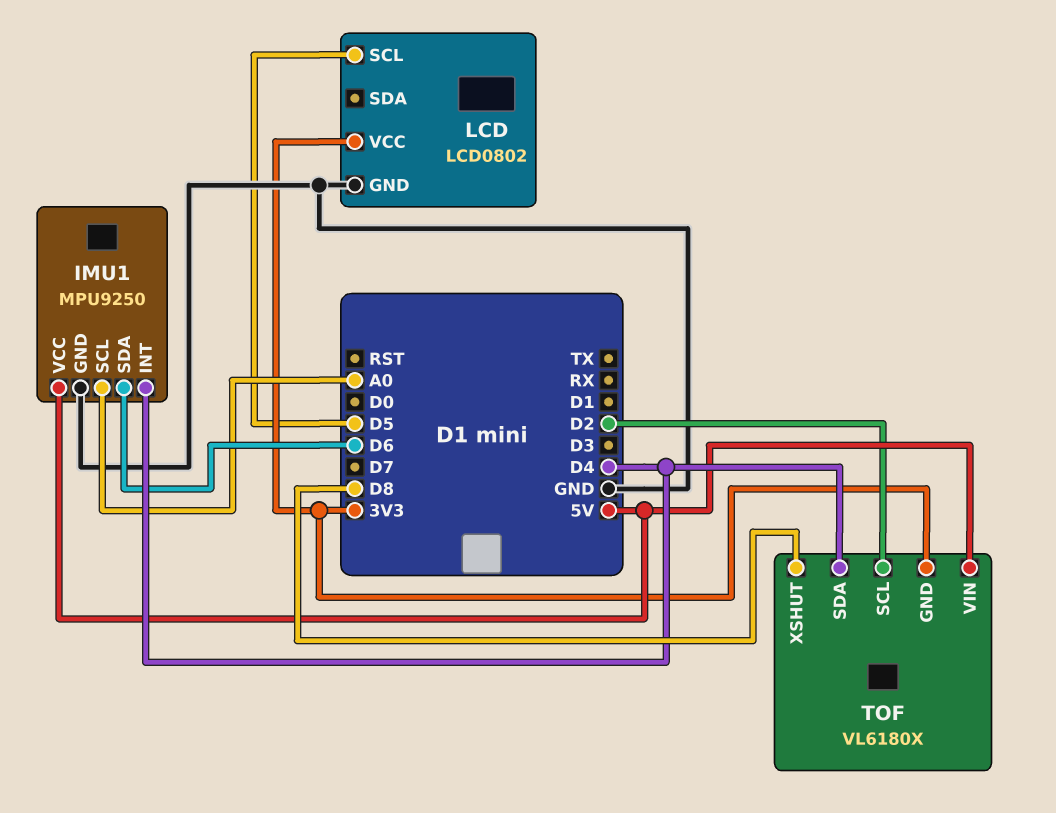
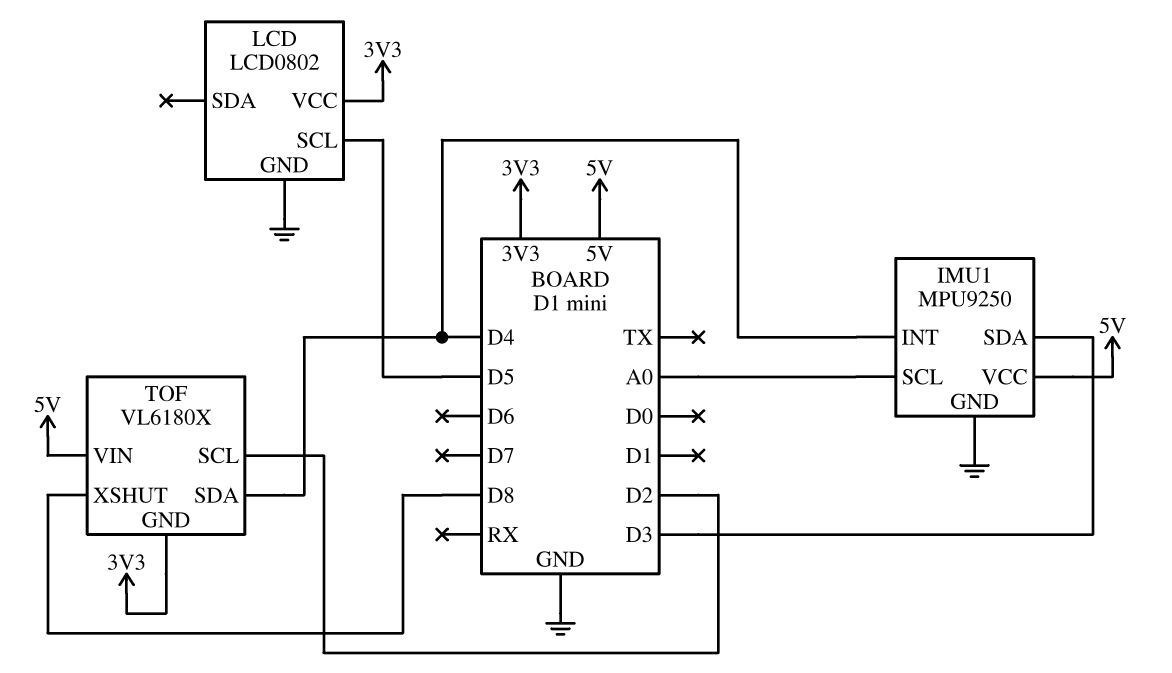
IMU1 pin SDA: D6 -> D3

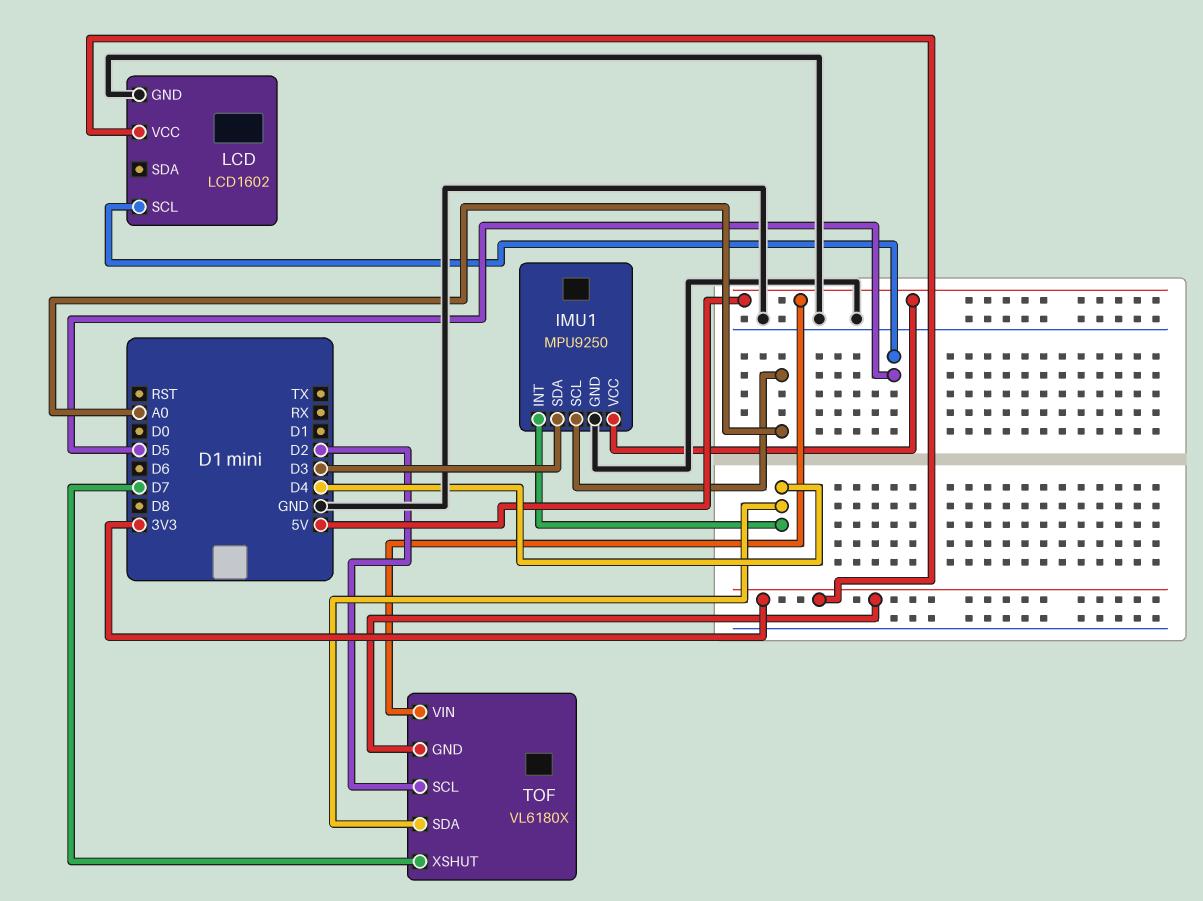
LCD: LCD0802 -> LCD1602
TOF pin XSHUT: D8 -> D7

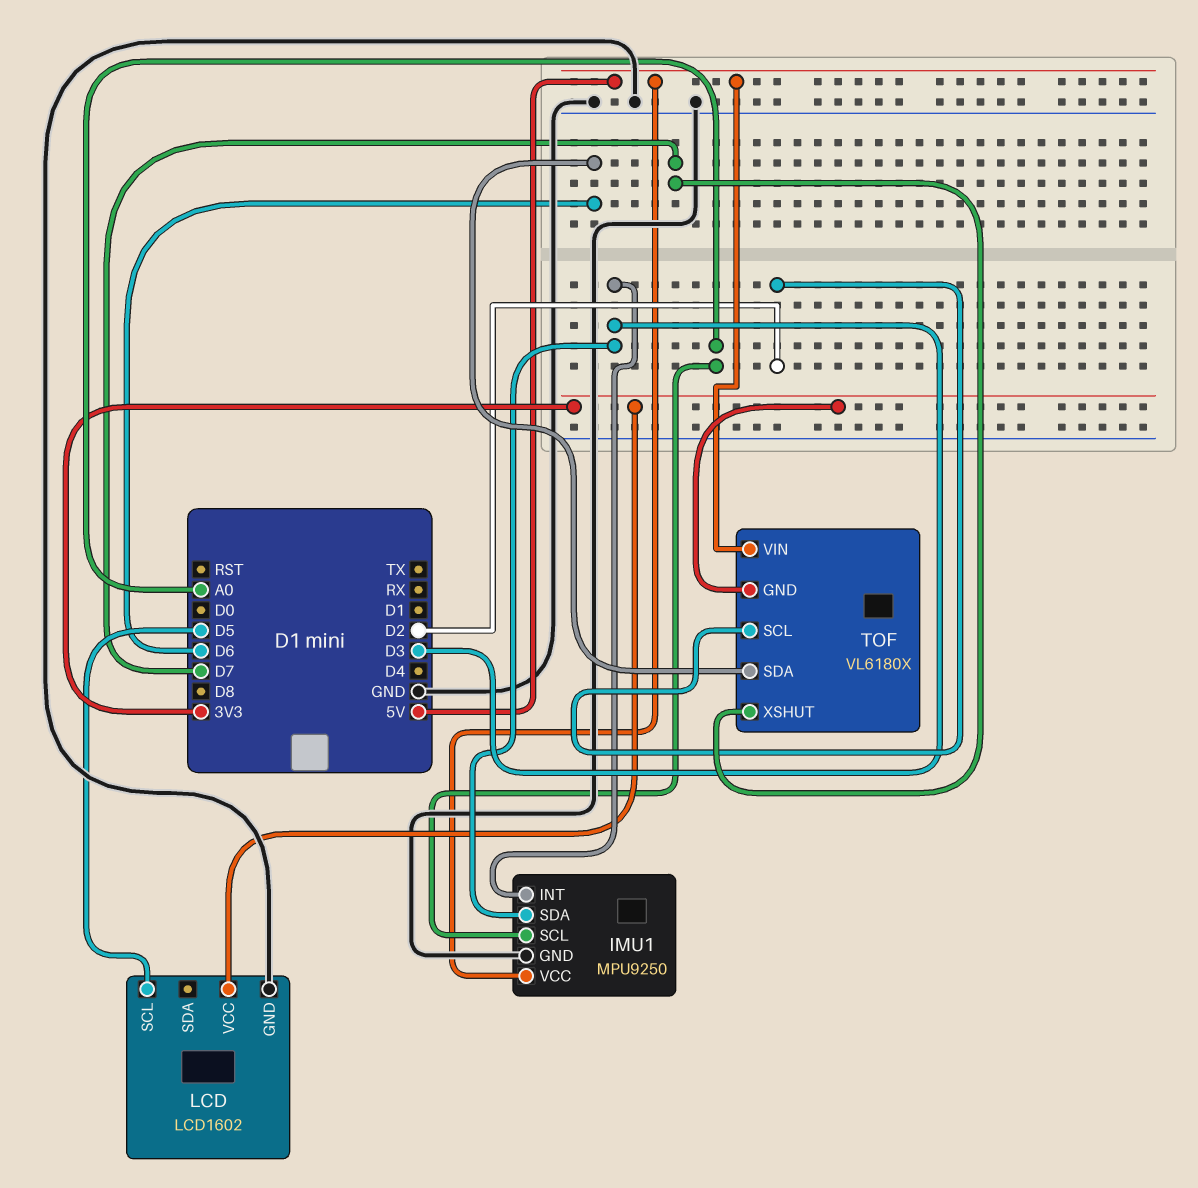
IMU1 pin INT: D4 -> D3
TOF pin SDA: D4 -> D6

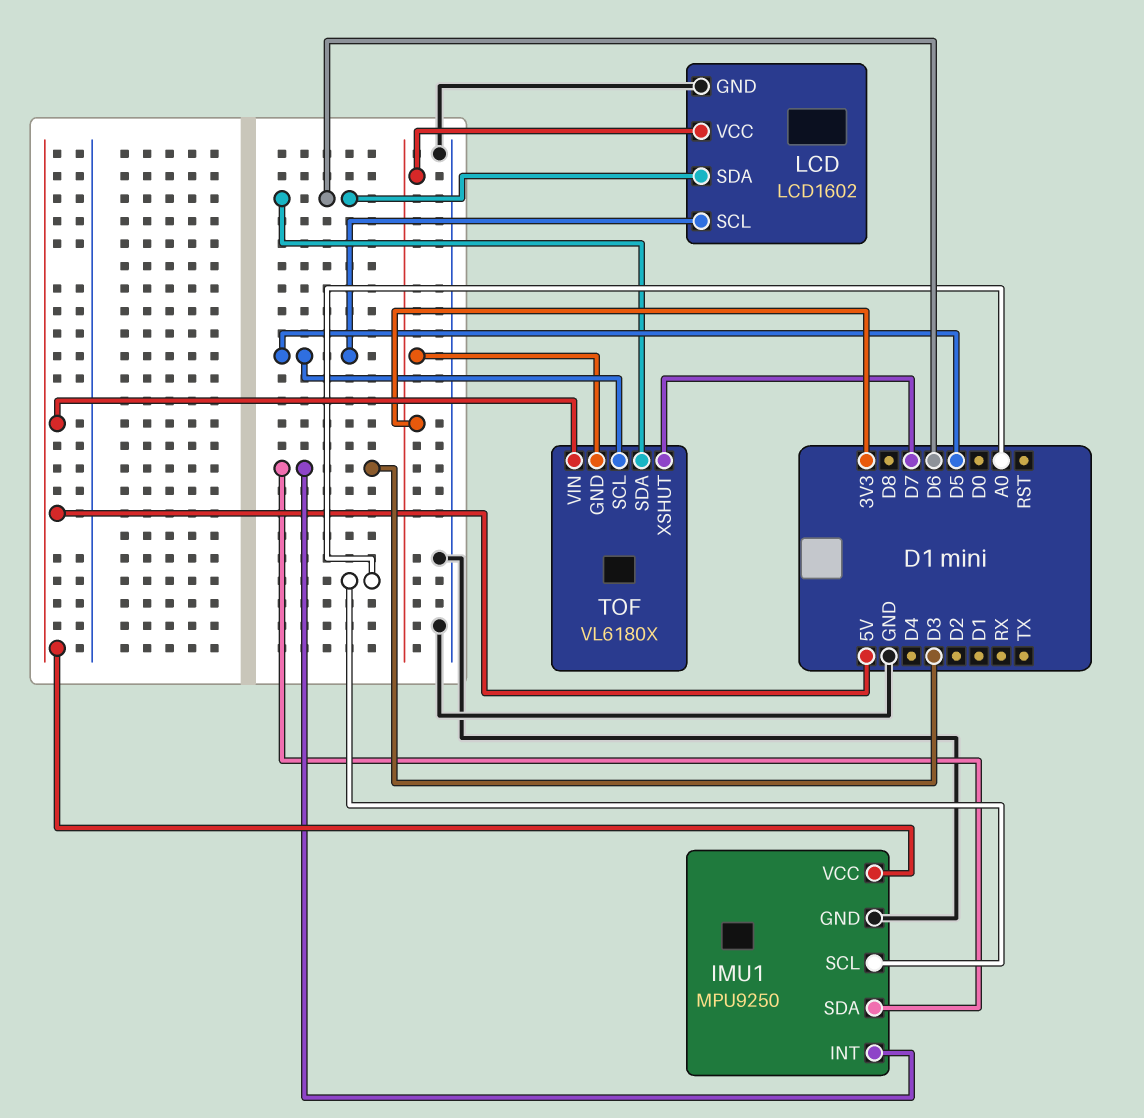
LCD pin SDA: none -> D6
TOF pin SCL: D2 -> D5

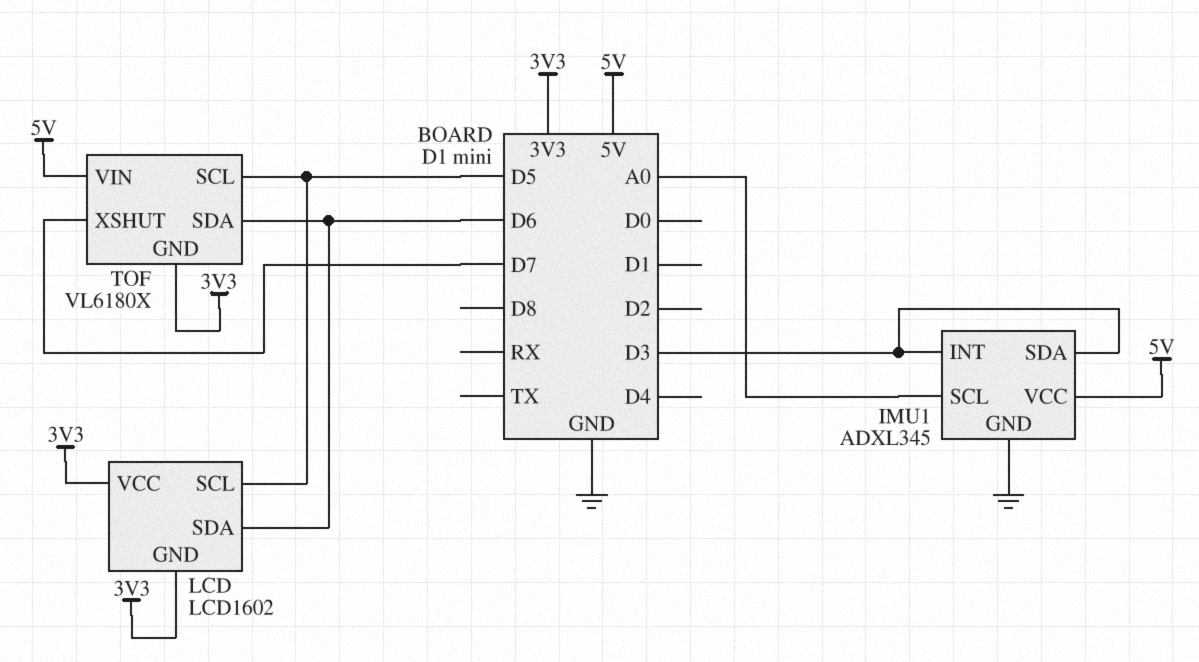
IMU1: MPU9250 -> ADXL345
LCD pin GND: GND -> 3V3

